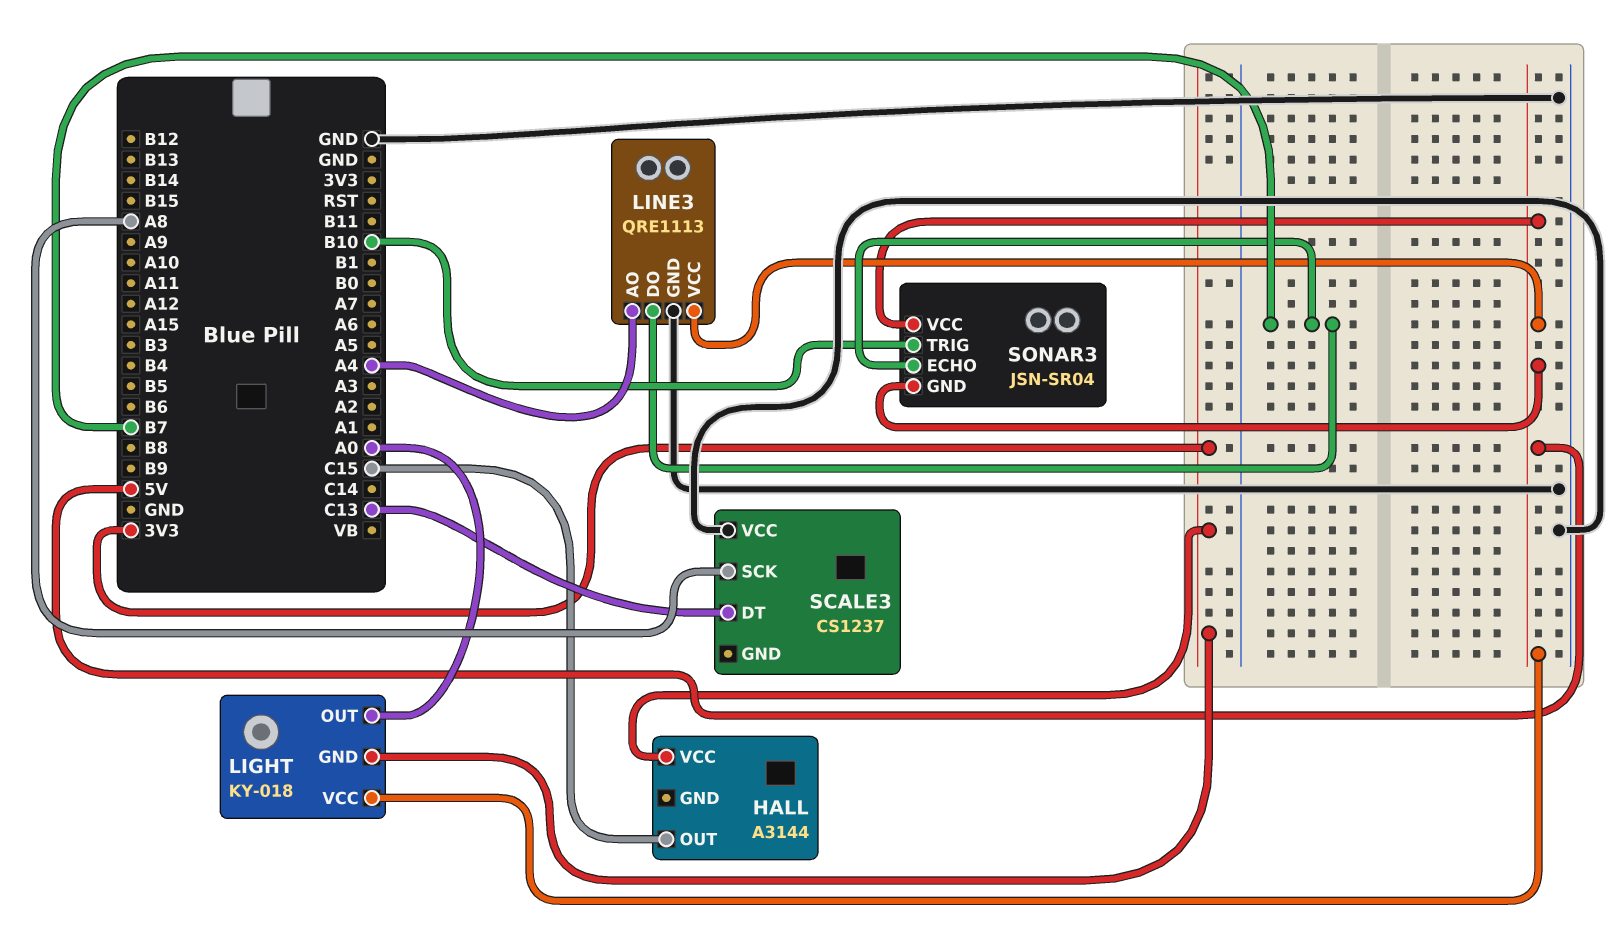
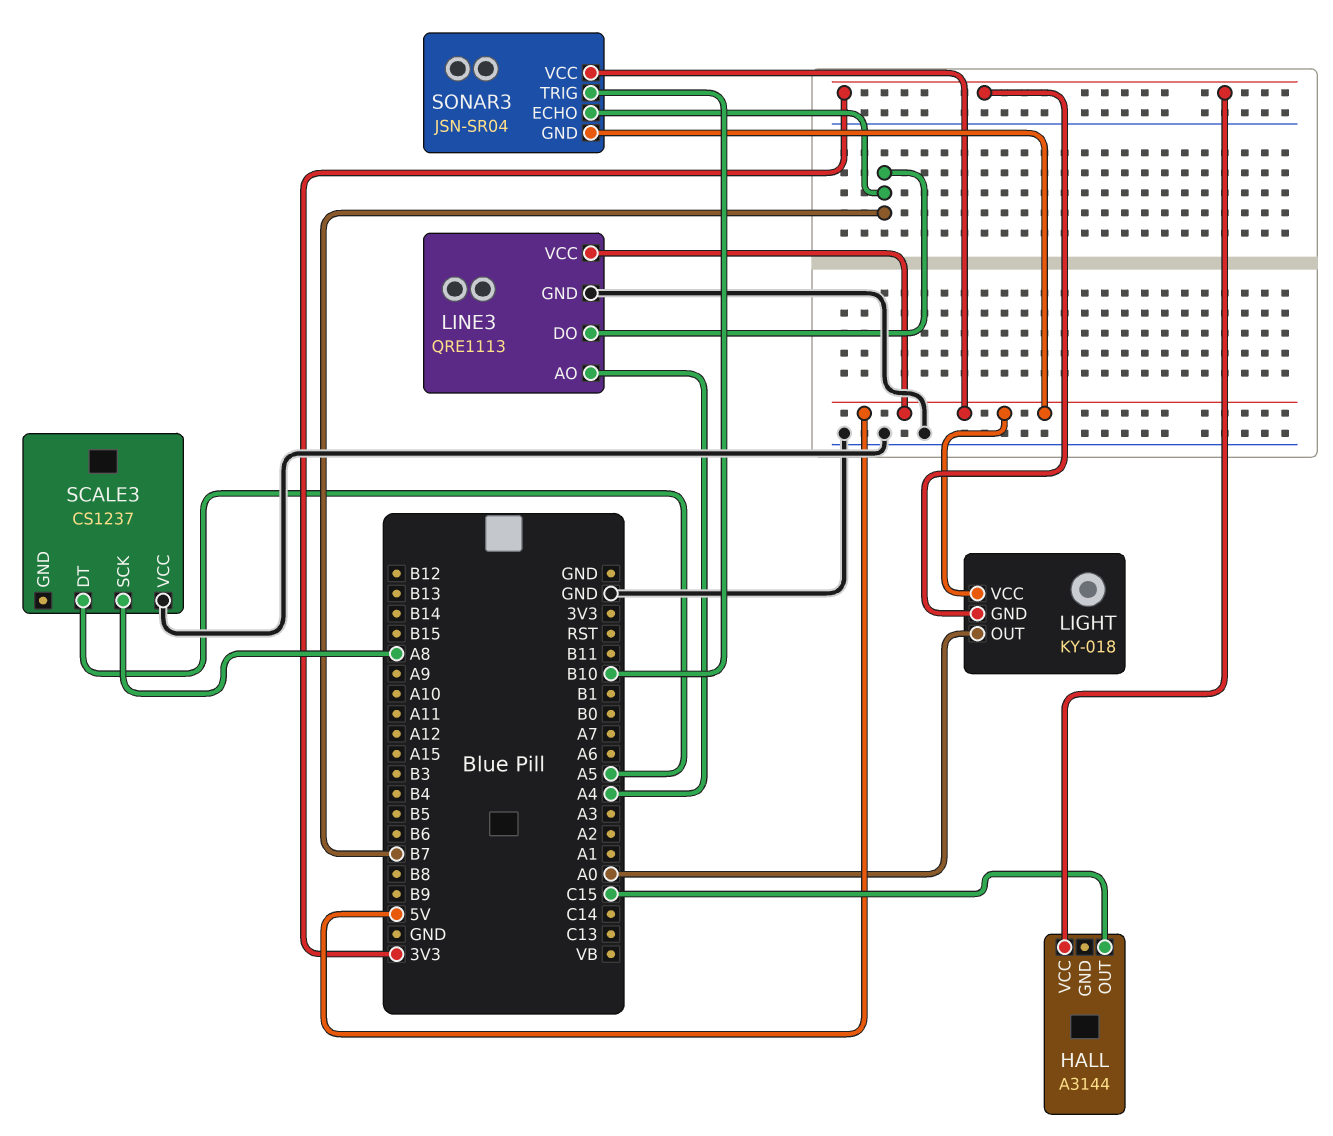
SCALE3 pin DT: C13 -> A5

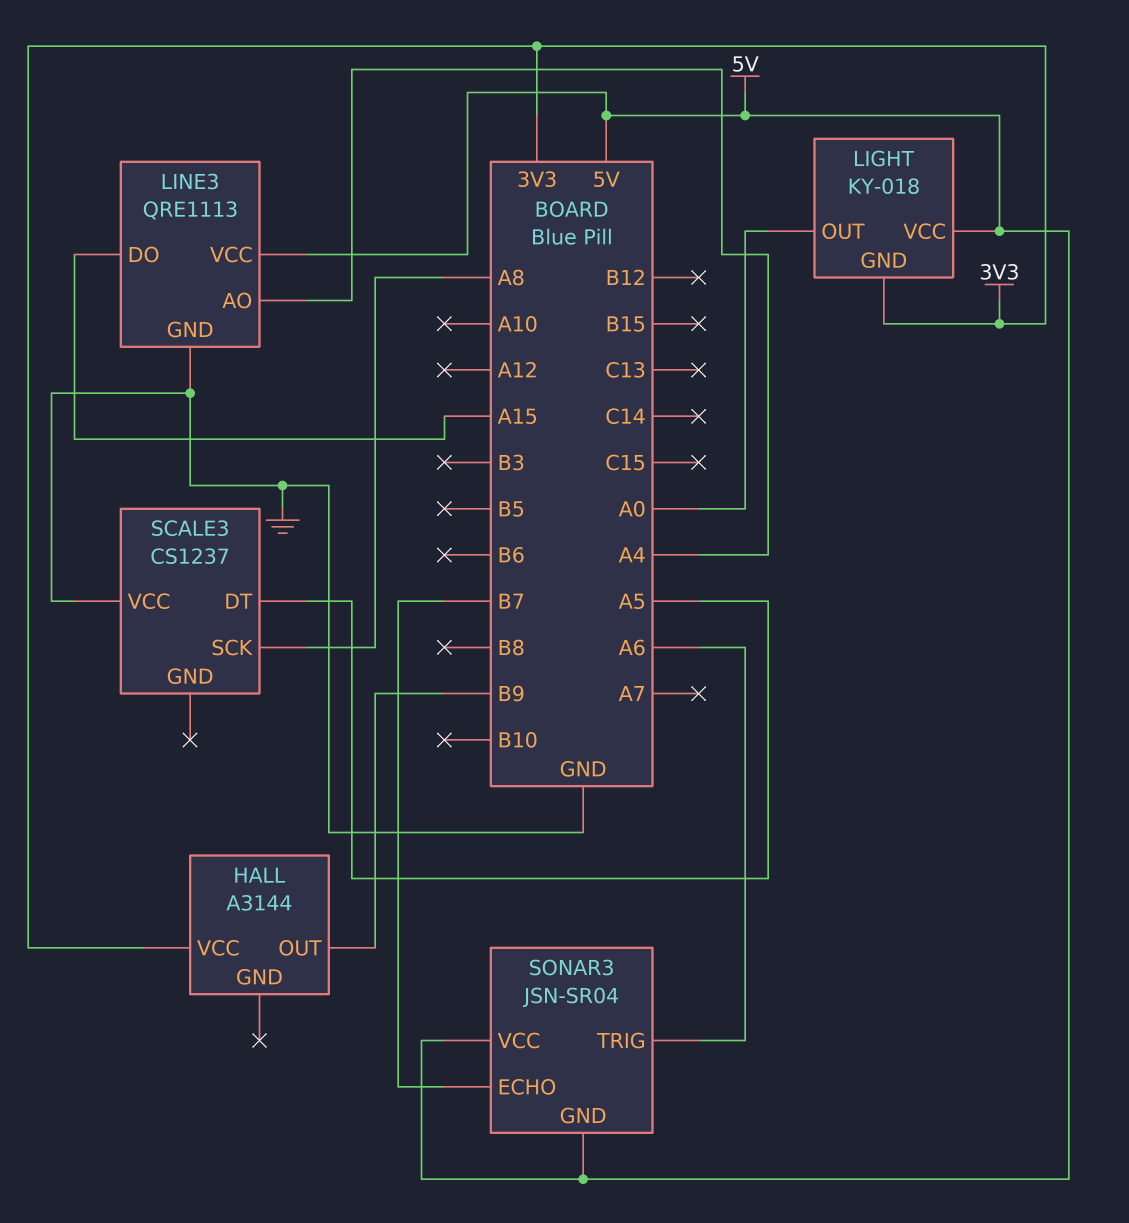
HALL pin OUT: C15 -> B9
LINE3 pin DO: B7 -> A15
SONAR3 pin TRIG: B10 -> A6

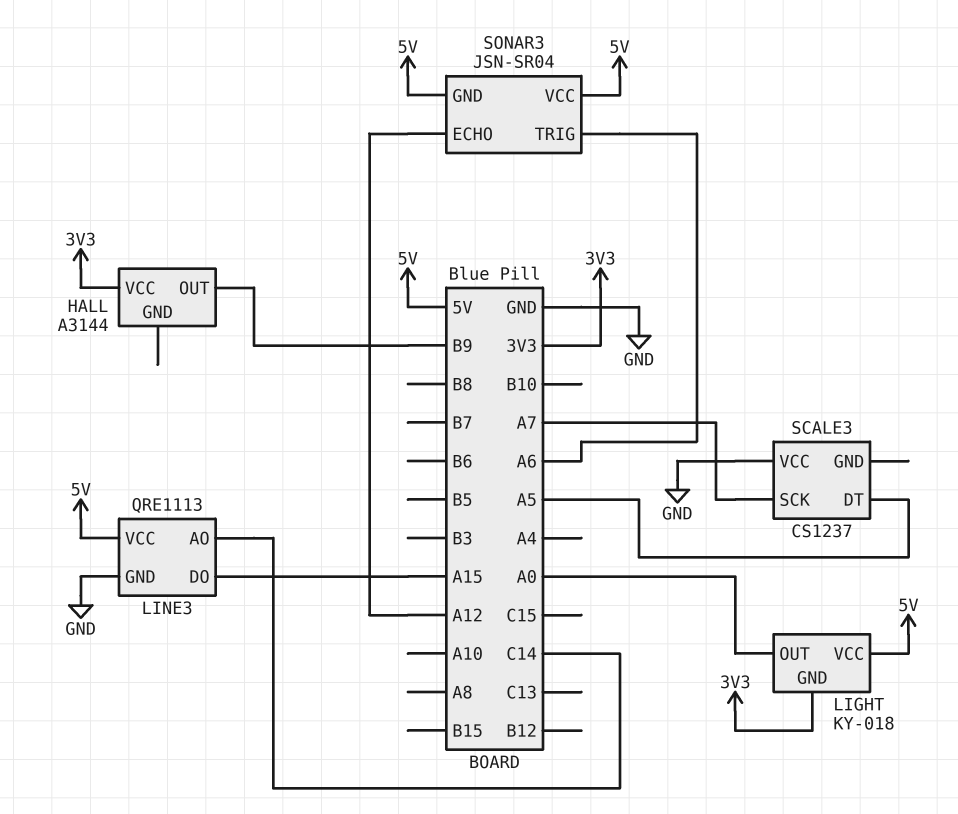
LINE3 pin AO: A4 -> C14
SCALE3 pin SCK: A8 -> A7
SONAR3 pin ECHO: B7 -> A12

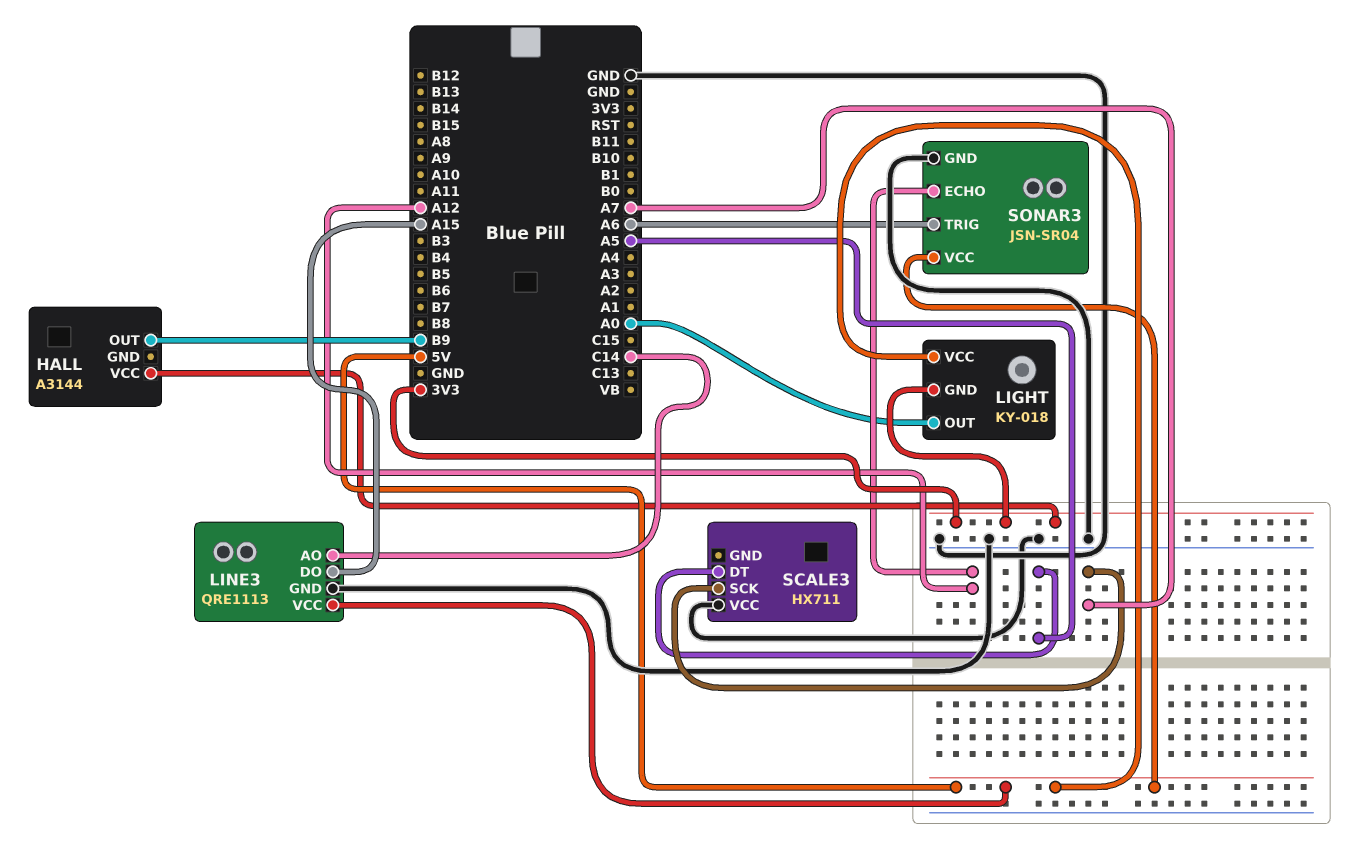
SCALE3: CS1237 -> HX711
SONAR3 pin GND: 5V -> GND

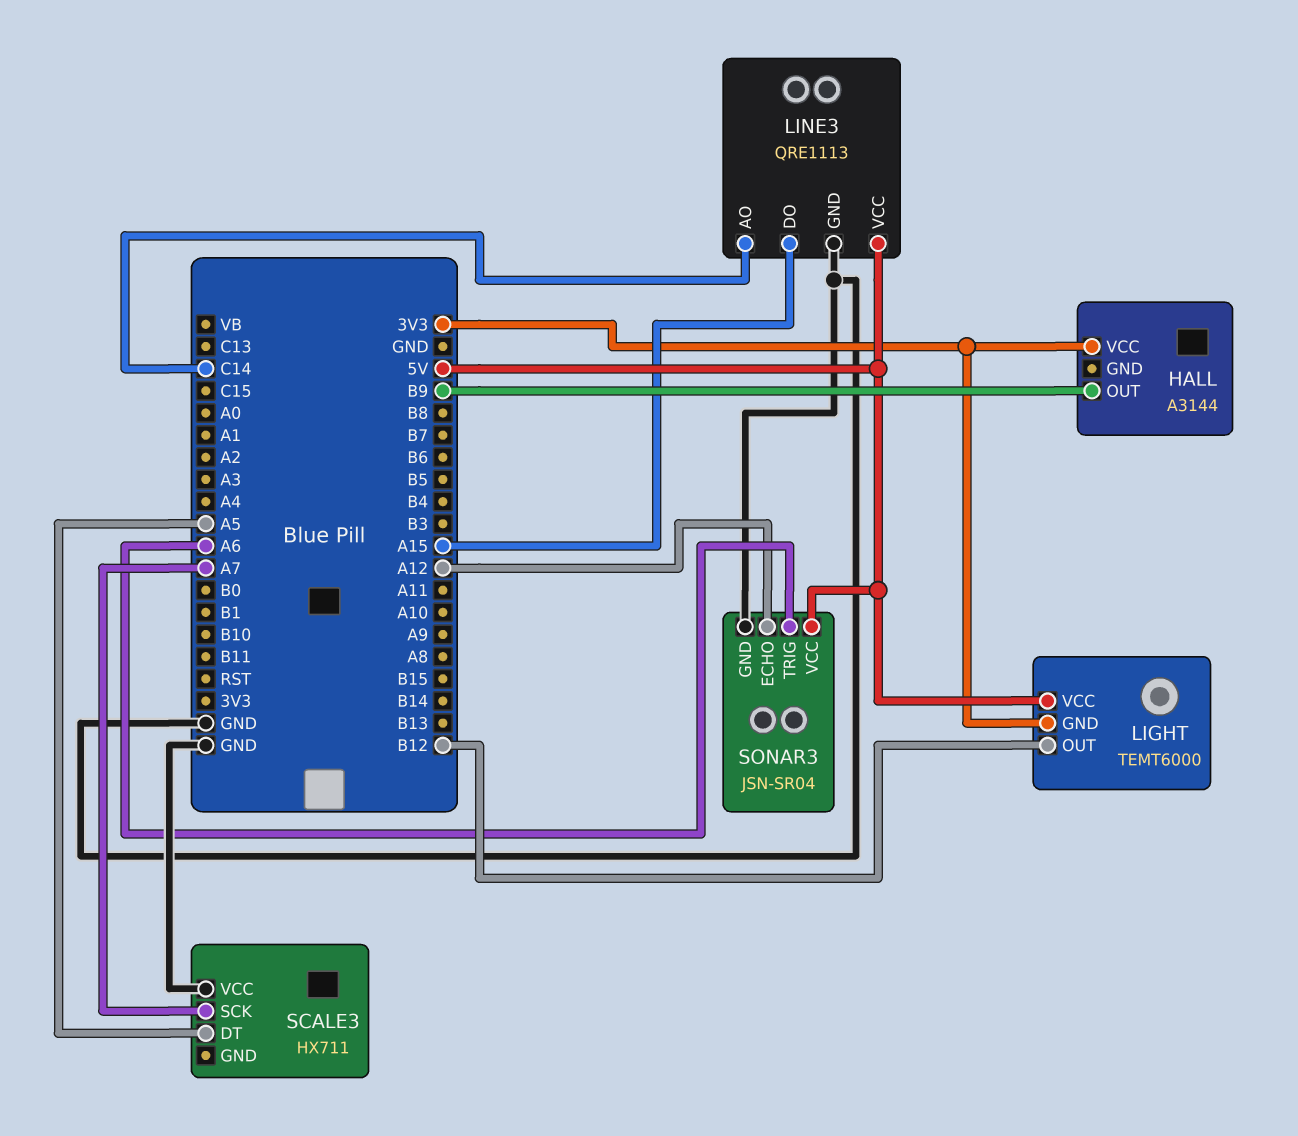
LIGHT: KY-018 -> TEMT6000
LIGHT pin OUT: A0 -> B12

